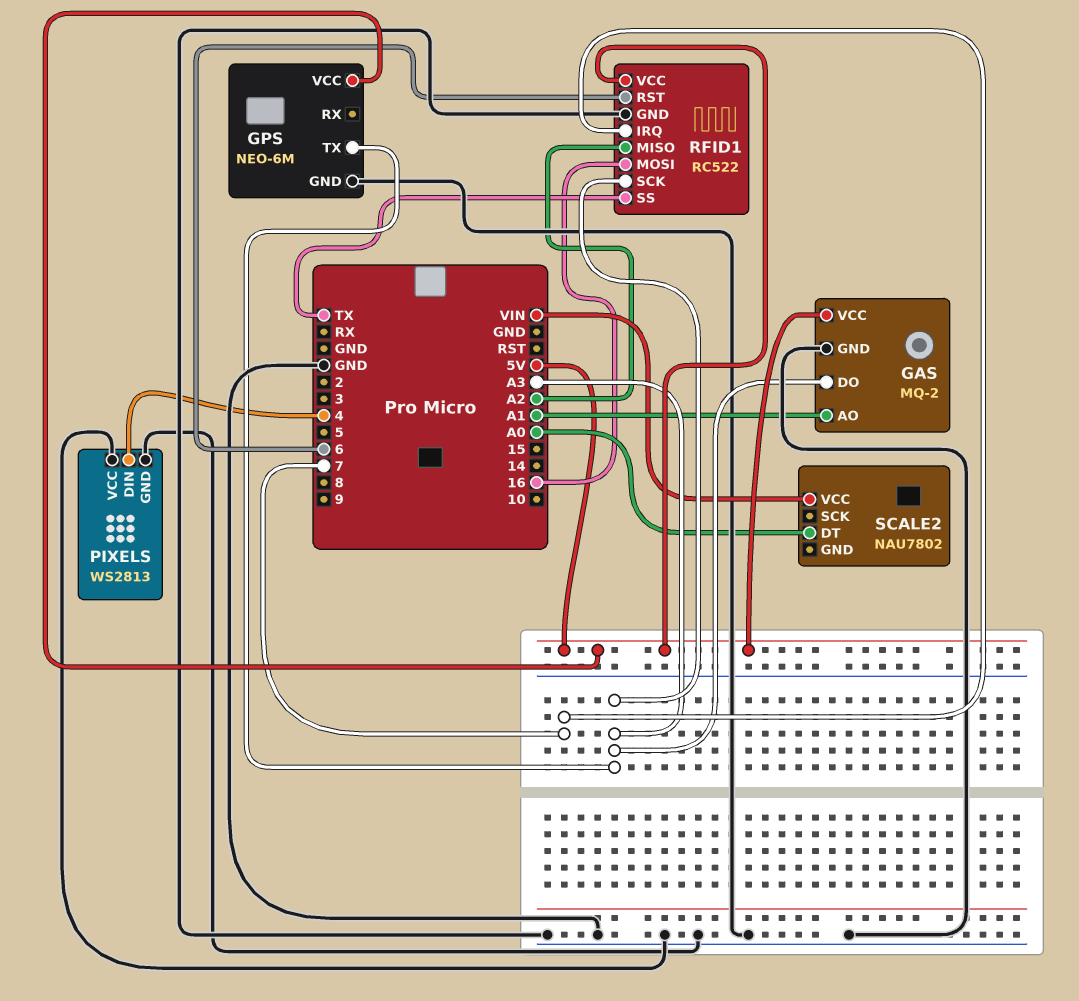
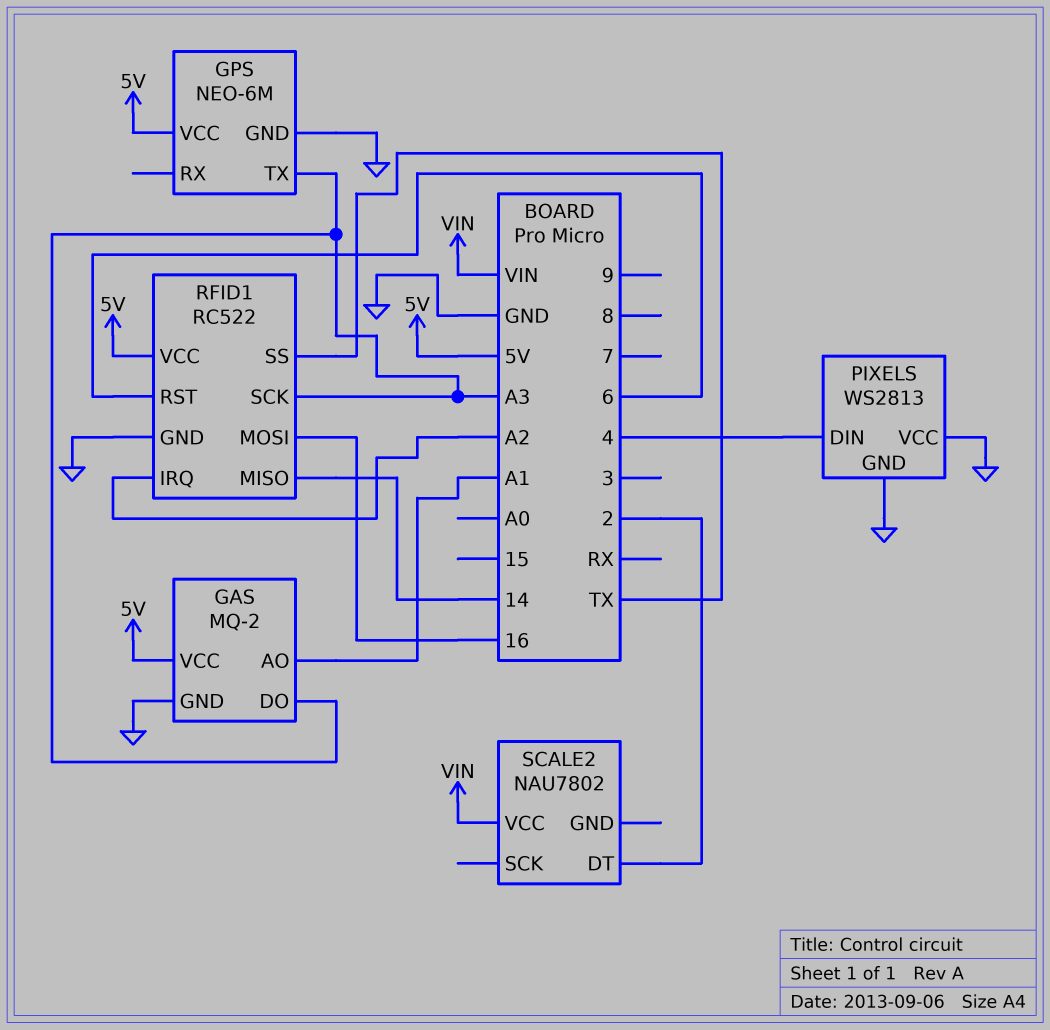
RFID1 pin IRQ: 7 -> A2
RFID1 pin MISO: A2 -> 14
SCALE2 pin DT: A0 -> 2

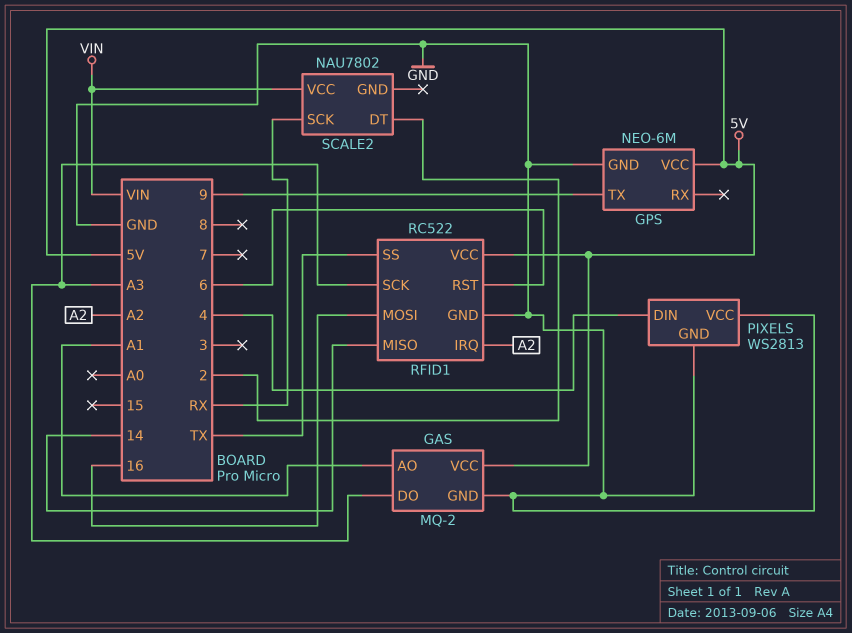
GPS pin TX: A3 -> 9
SCALE2 pin SCK: none -> RX

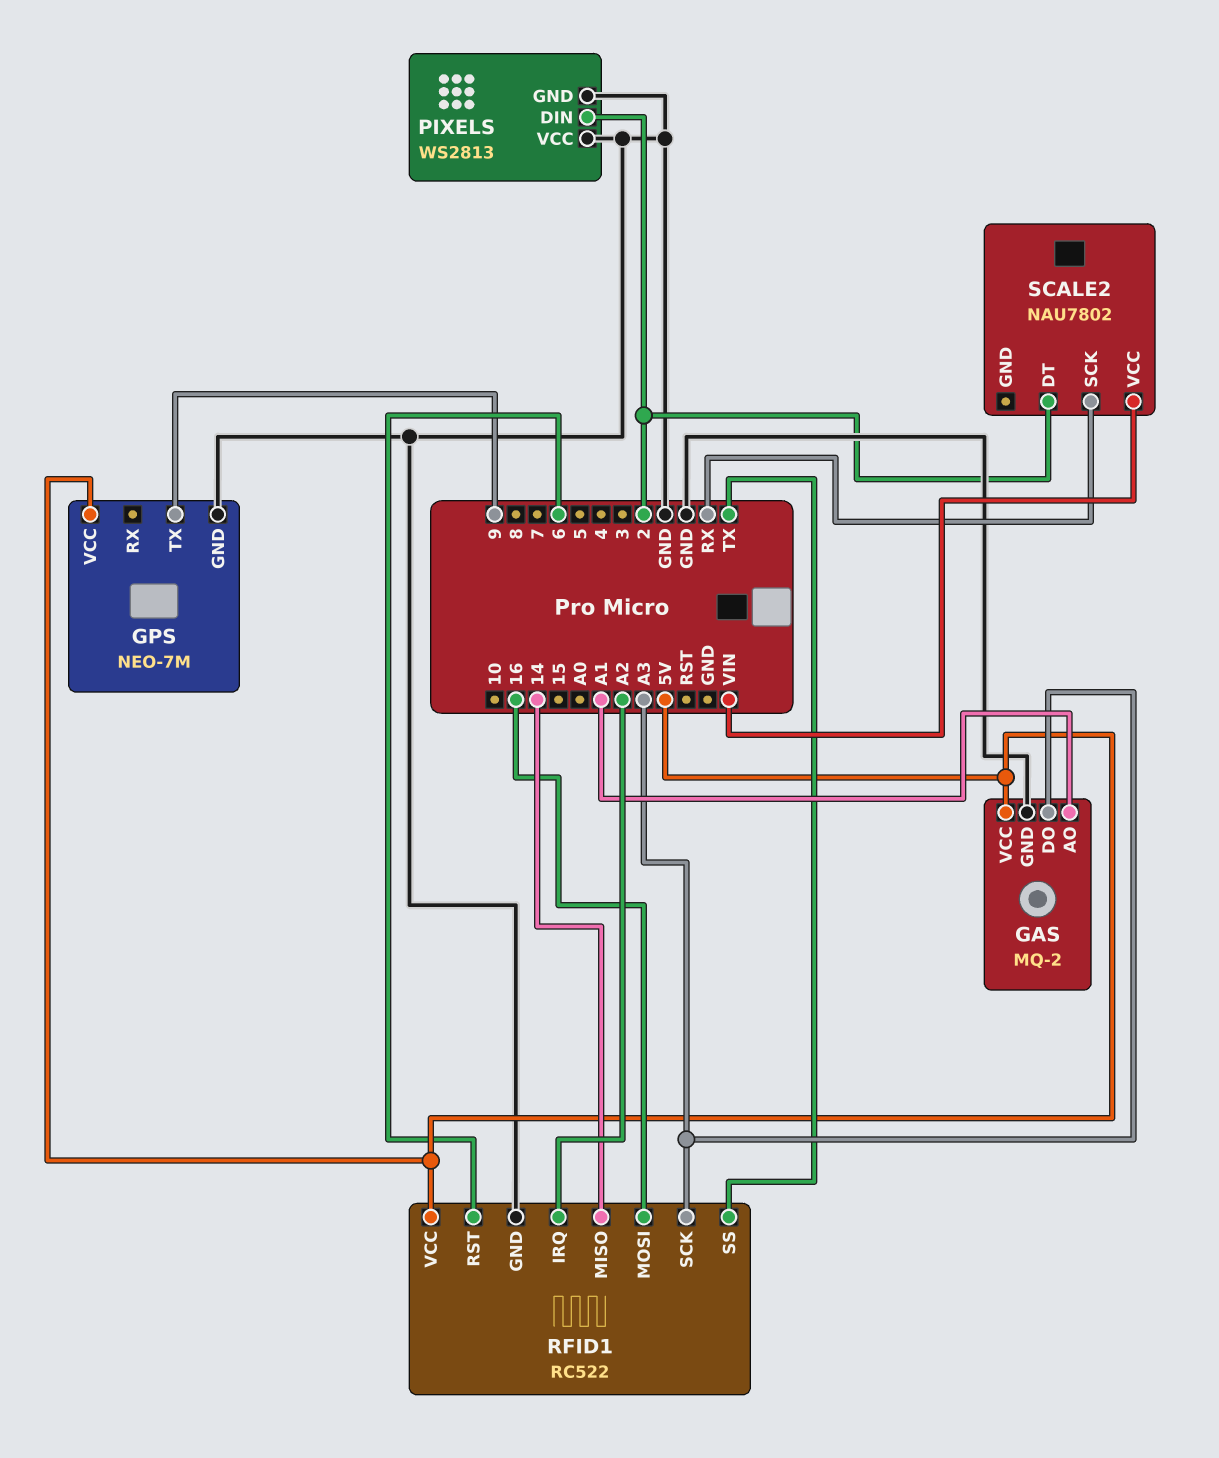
GPS: NEO-6M -> NEO-7M
PIXELS pin DIN: 4 -> 2

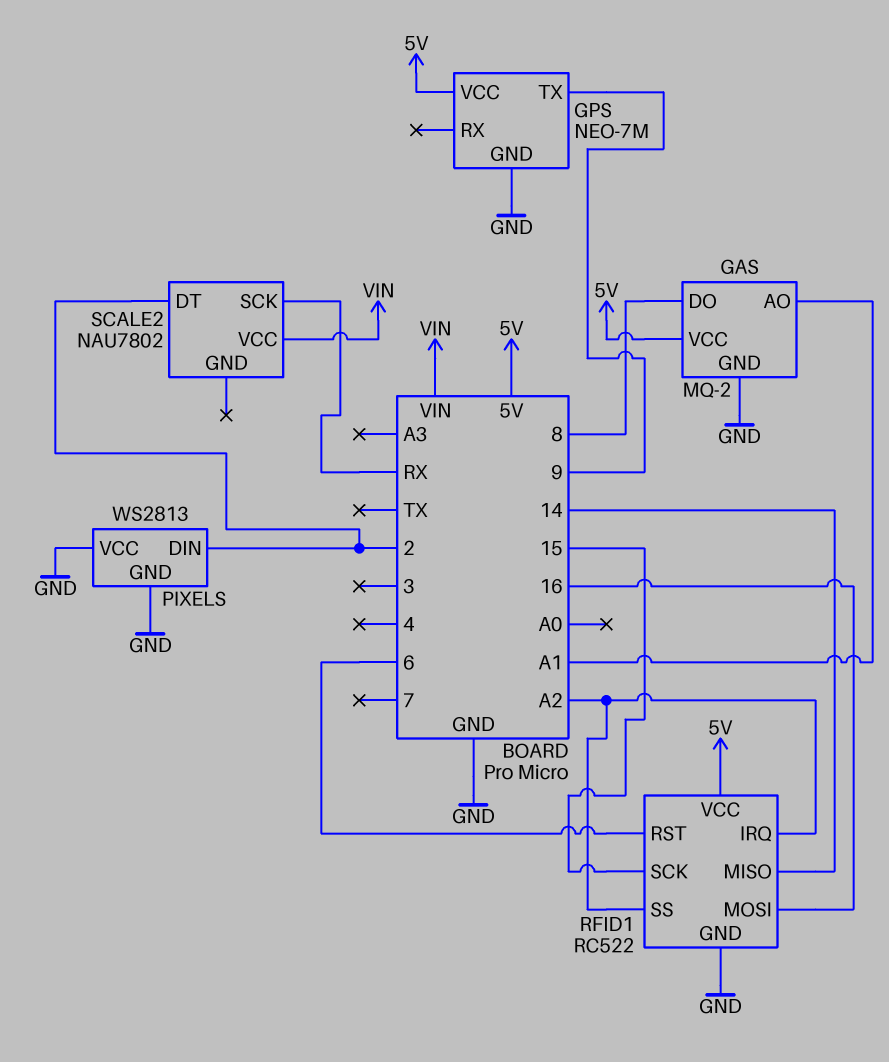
GAS pin DO: A3 -> 8
RFID1 pin SCK: A3 -> 15
RFID1 pin SS: TX -> A2

